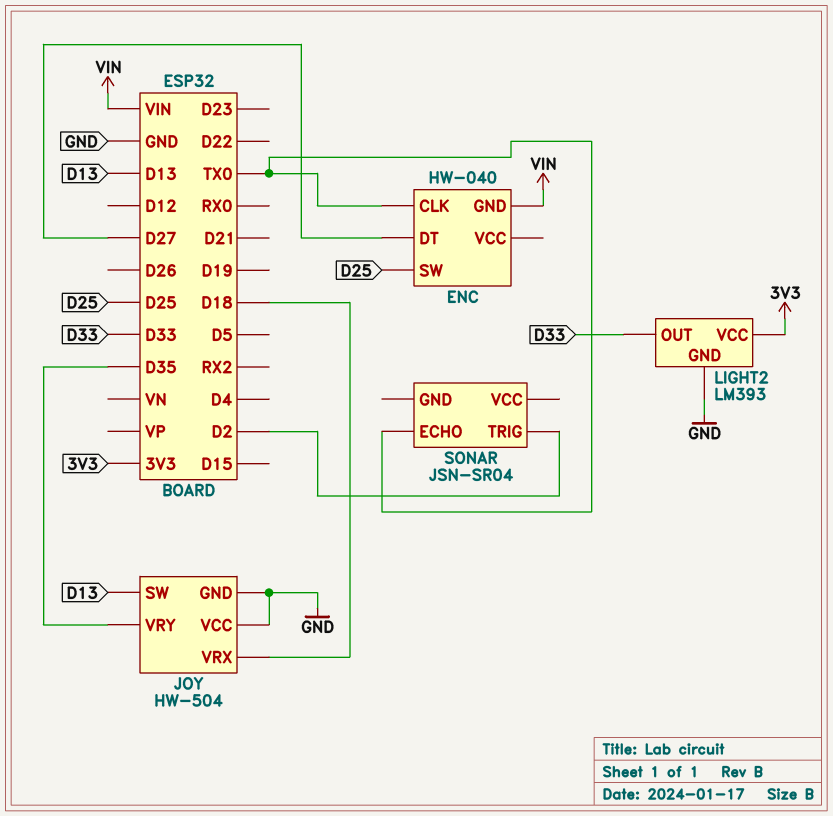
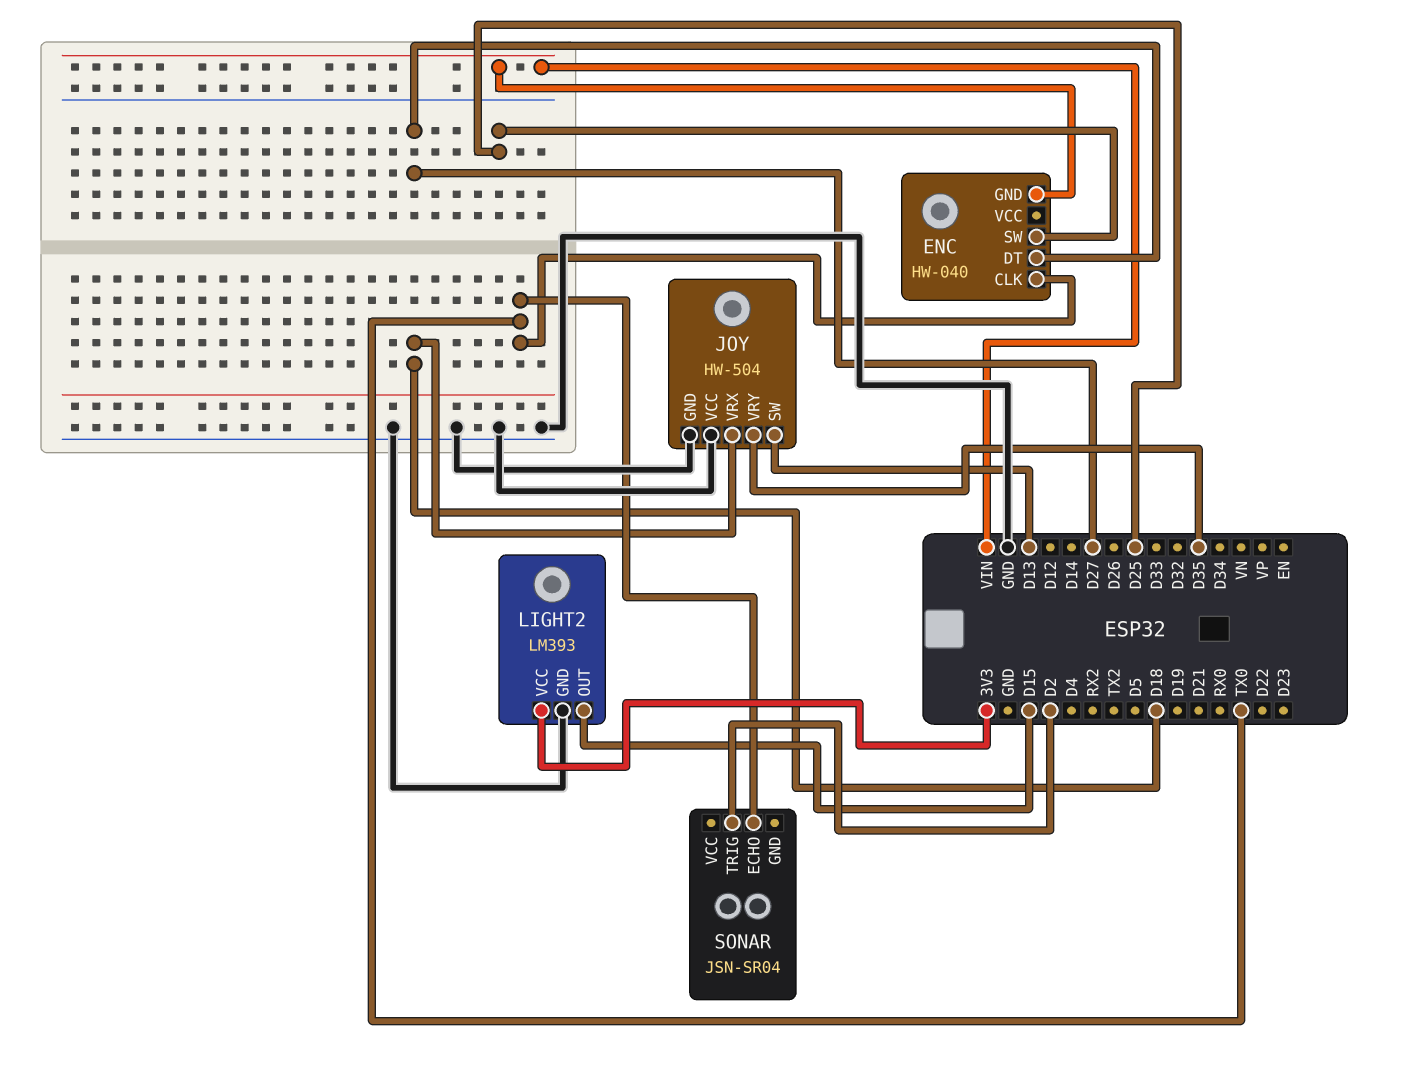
LIGHT2 pin OUT: D33 -> D15

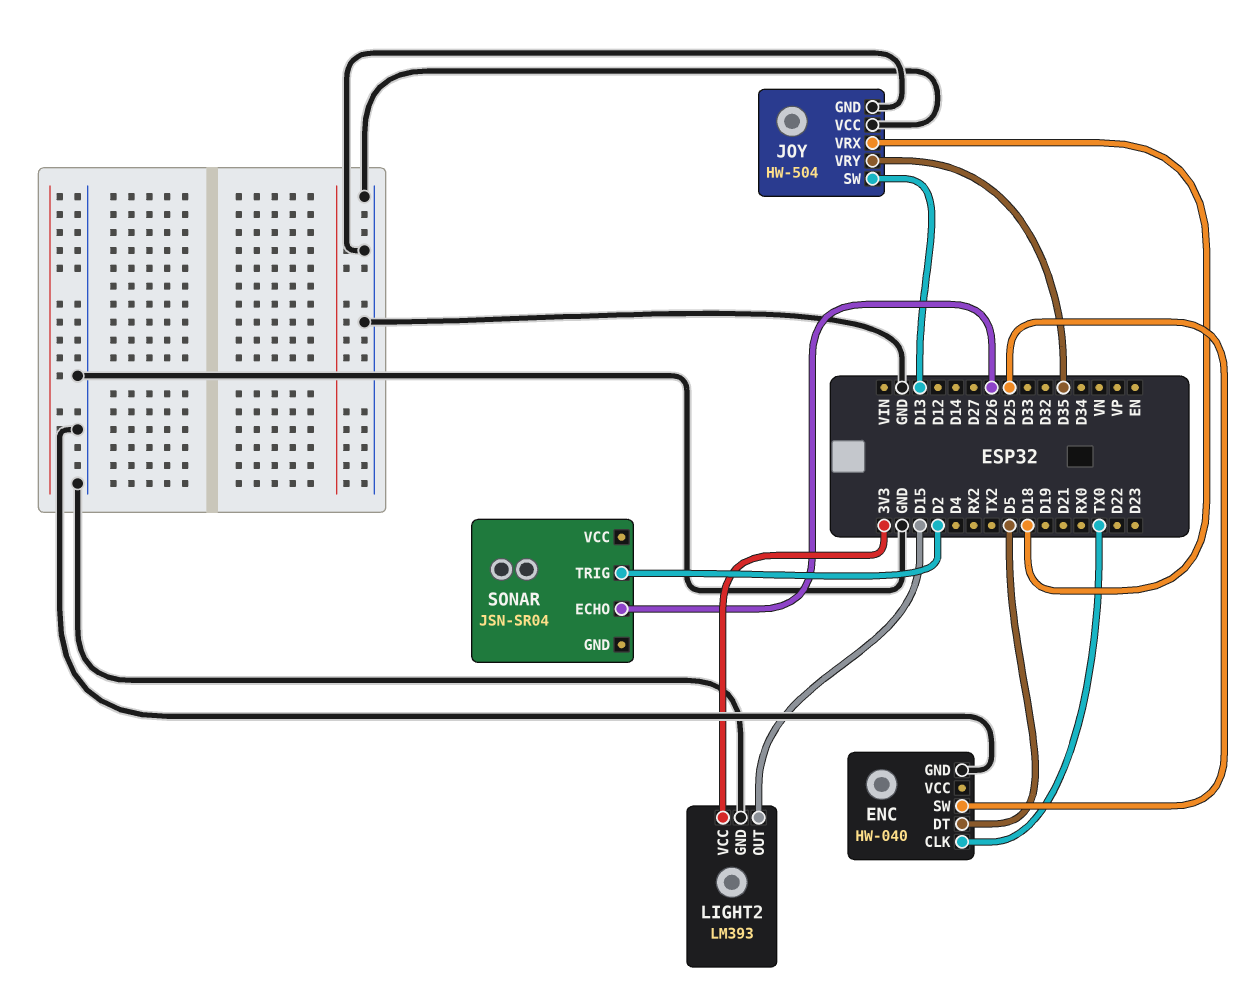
ENC pin DT: D27 -> D5
ENC pin GND: VIN -> GND
SONAR pin ECHO: TX0 -> D26

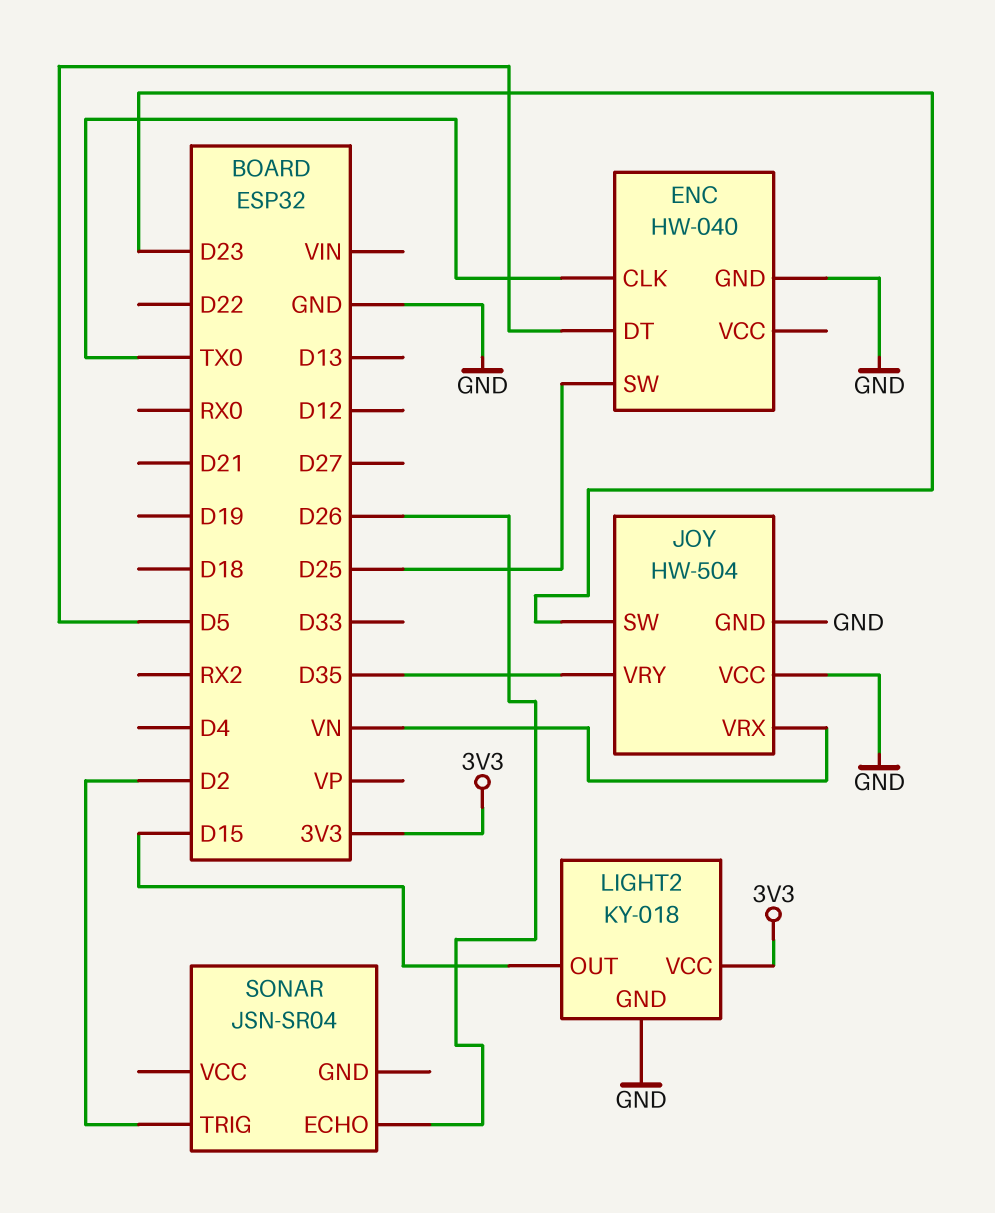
JOY pin SW: D13 -> D23
JOY pin VRX: D18 -> VN
LIGHT2: LM393 -> KY-018

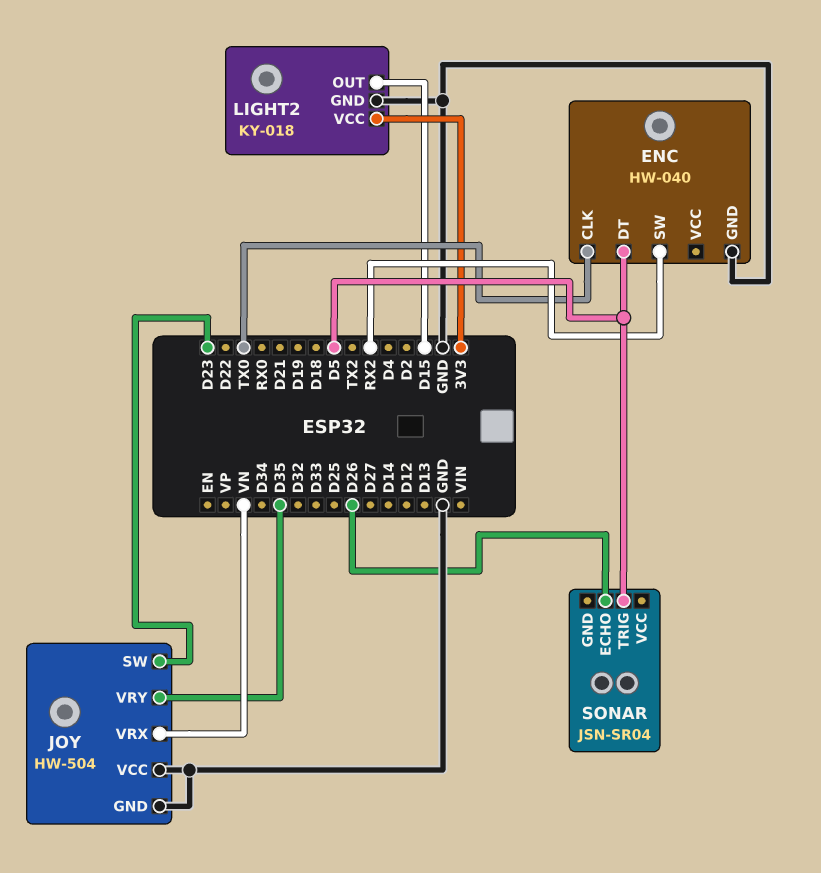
ENC pin SW: D25 -> RX2
SONAR pin TRIG: D2 -> D5

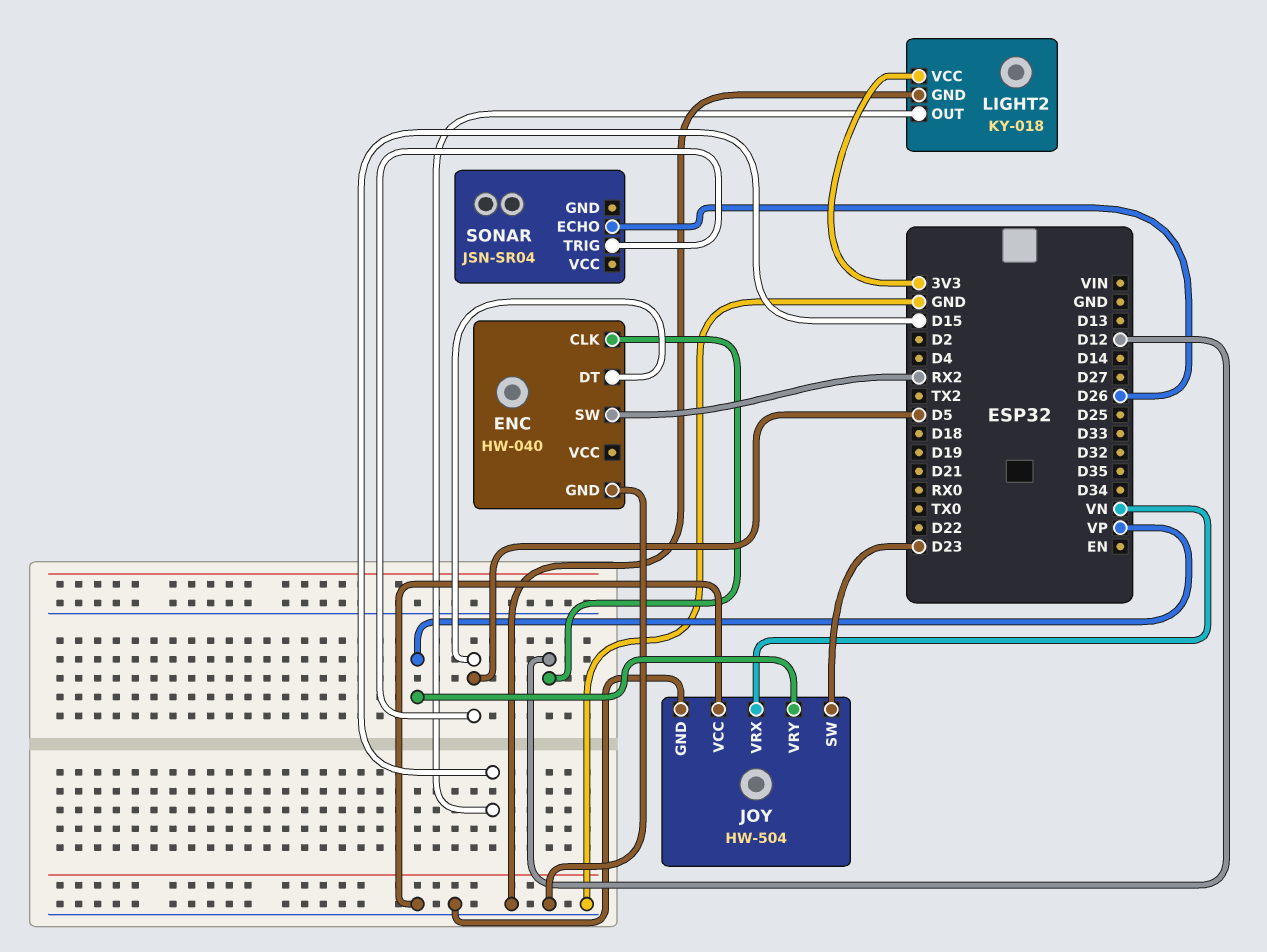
ENC pin CLK: TX0 -> D12
JOY pin VRY: D35 -> VP

